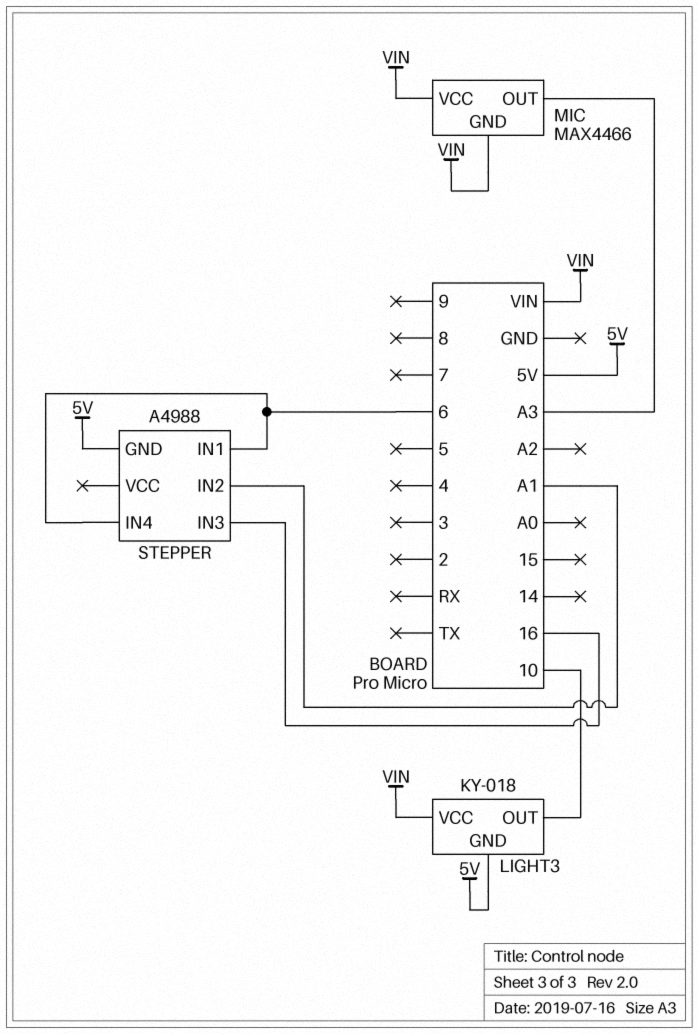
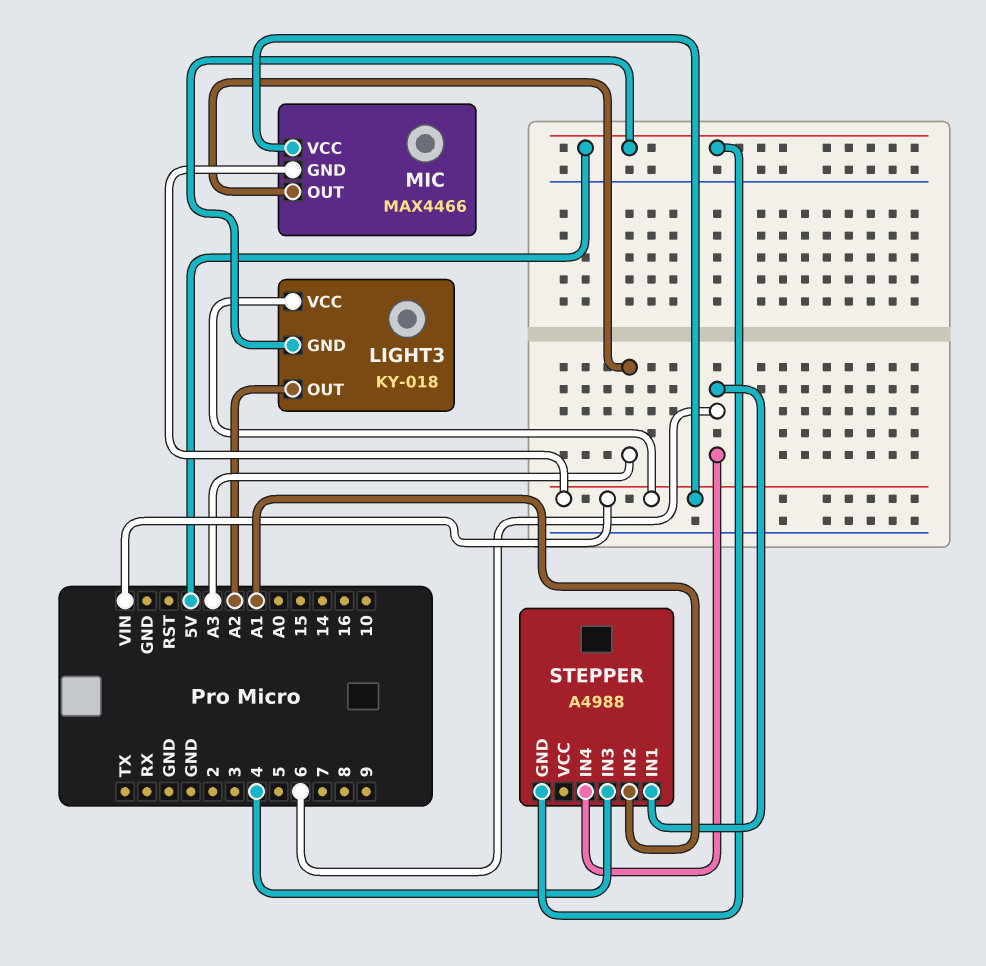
LIGHT3 pin OUT: 10 -> A2
STEPPER pin IN3: 16 -> 4

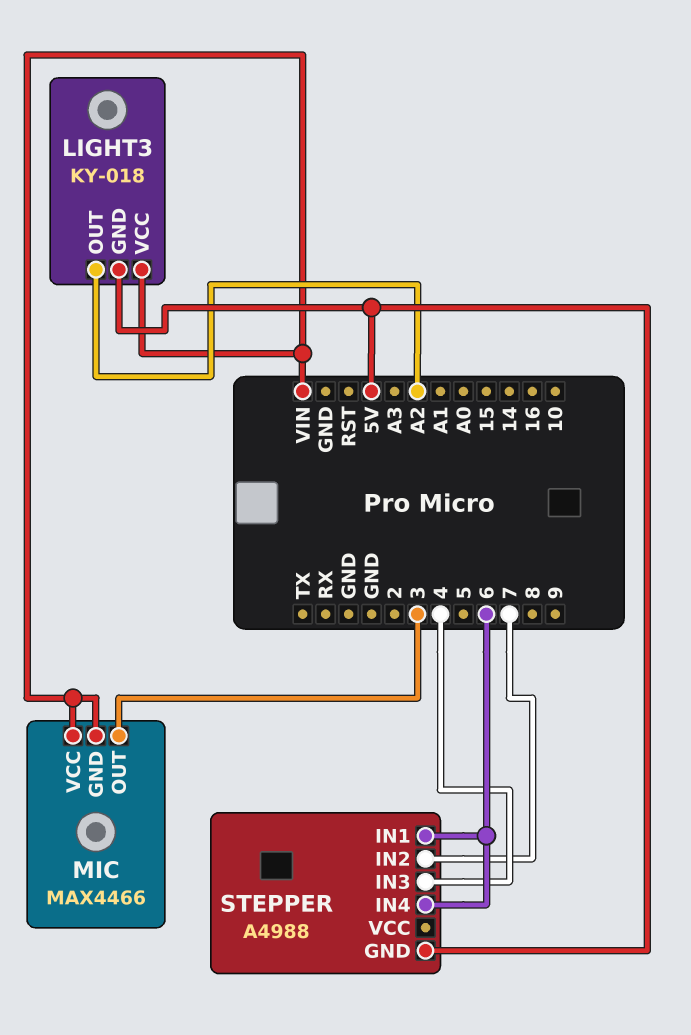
MIC pin OUT: A3 -> 3
STEPPER pin IN2: A1 -> 7

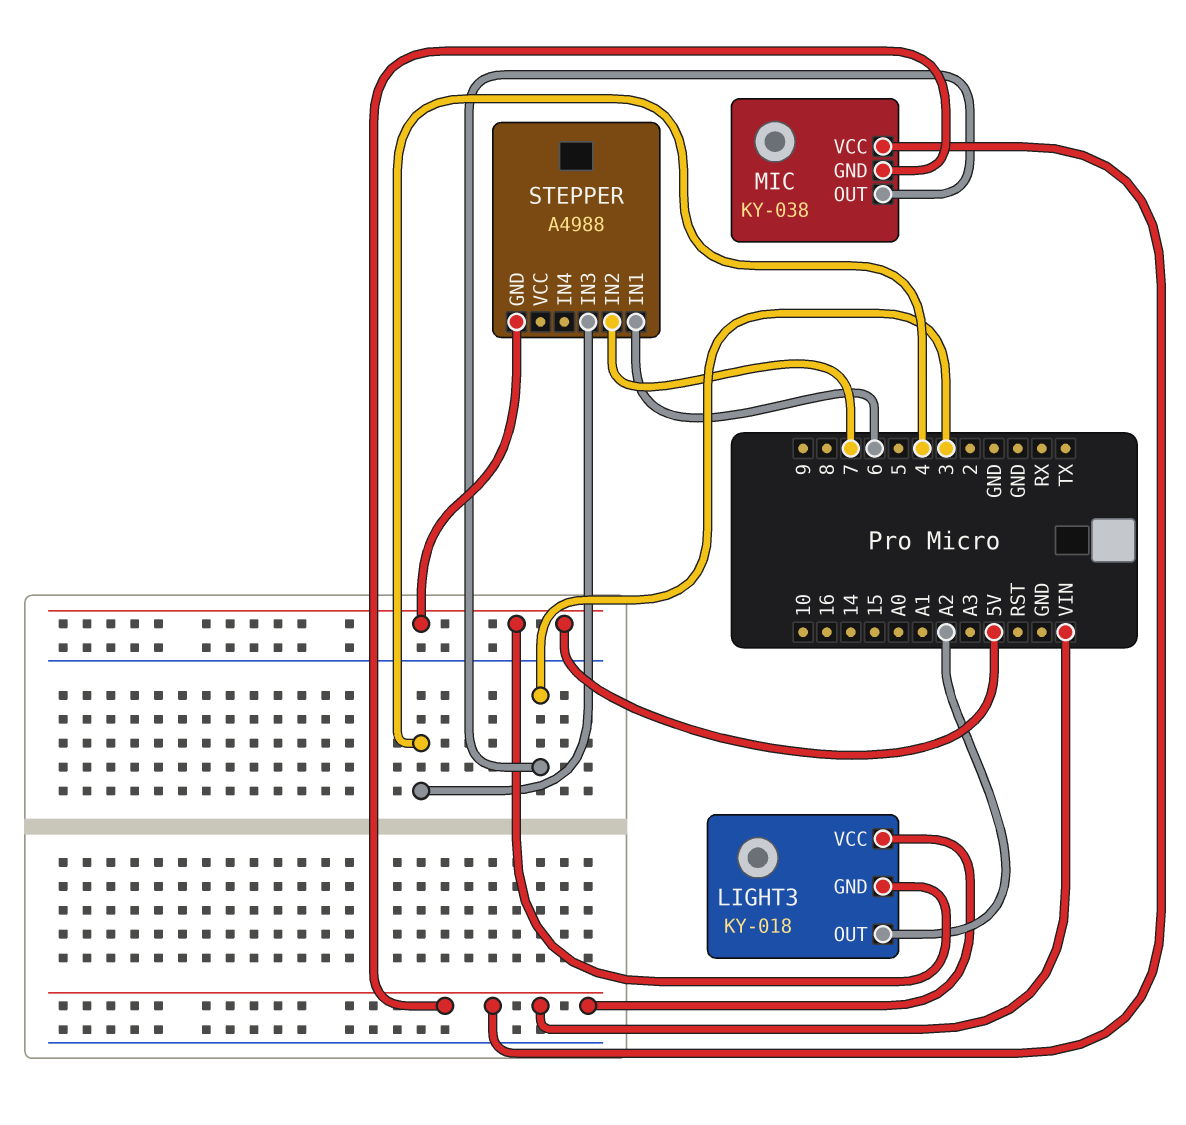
MIC: MAX4466 -> KY-038
STEPPER pin IN4: 6 -> none

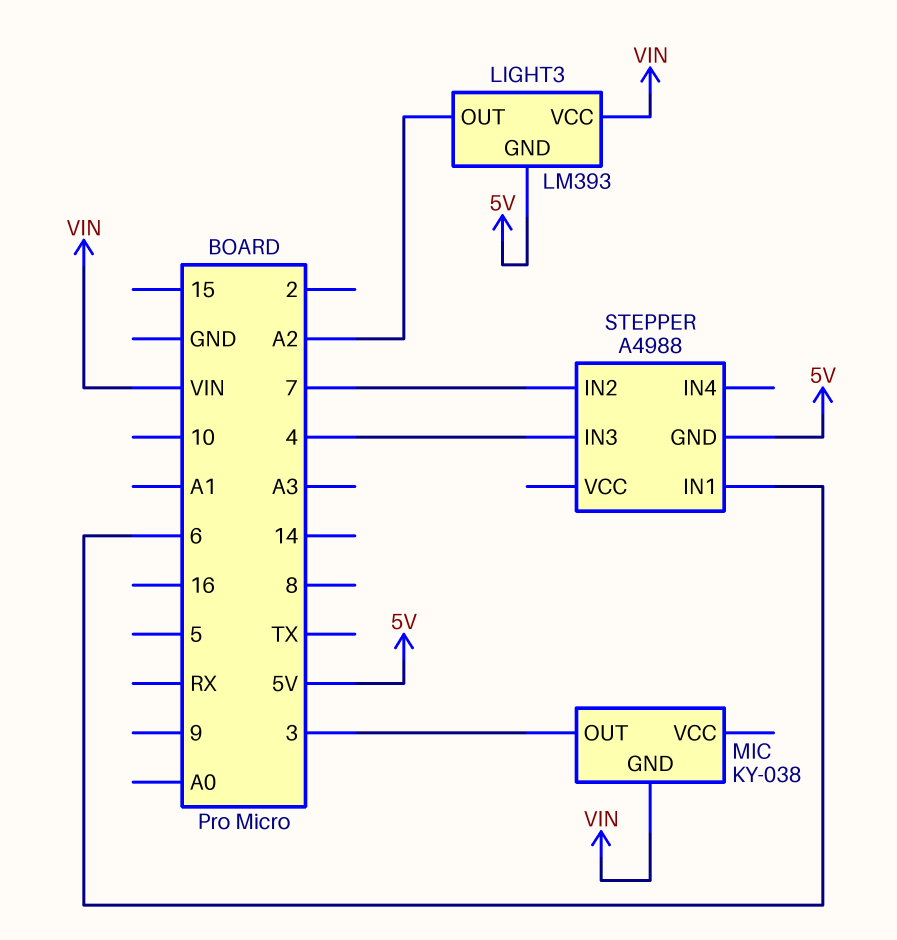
LIGHT3: KY-018 -> LM393
MIC pin VCC: VIN -> none

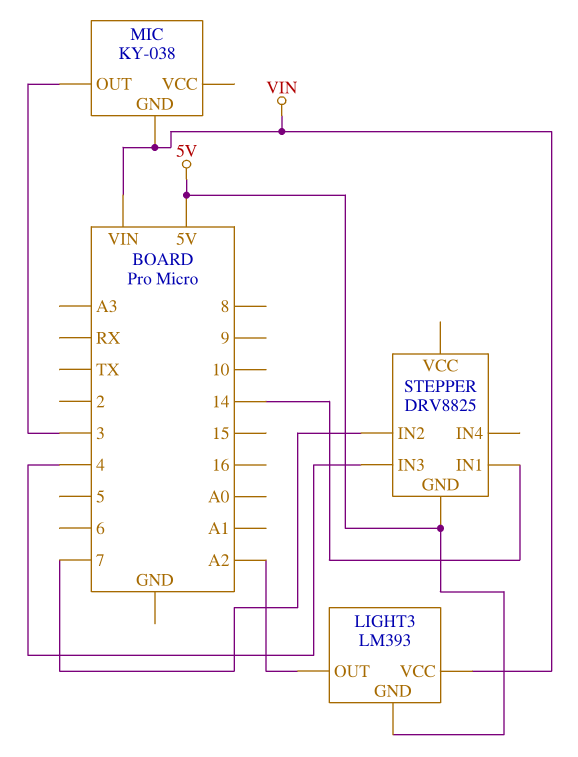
STEPPER: A4988 -> DRV8825
STEPPER pin IN1: 6 -> 14

